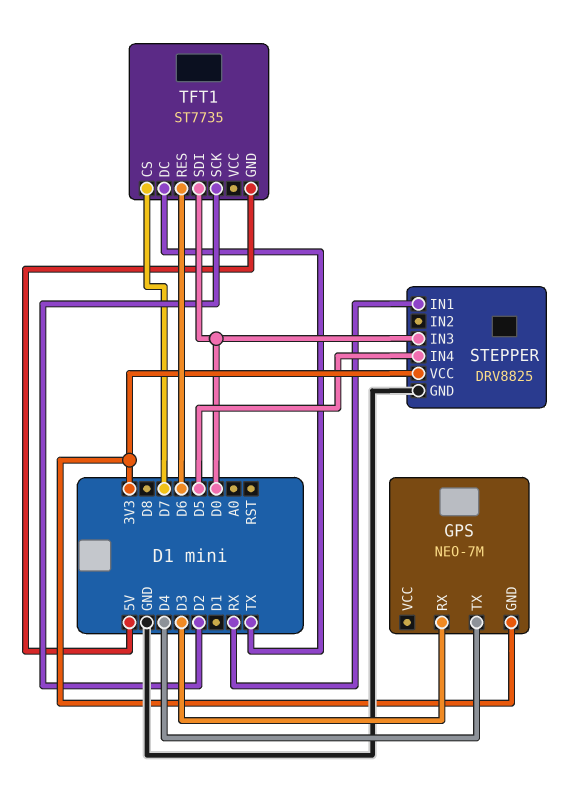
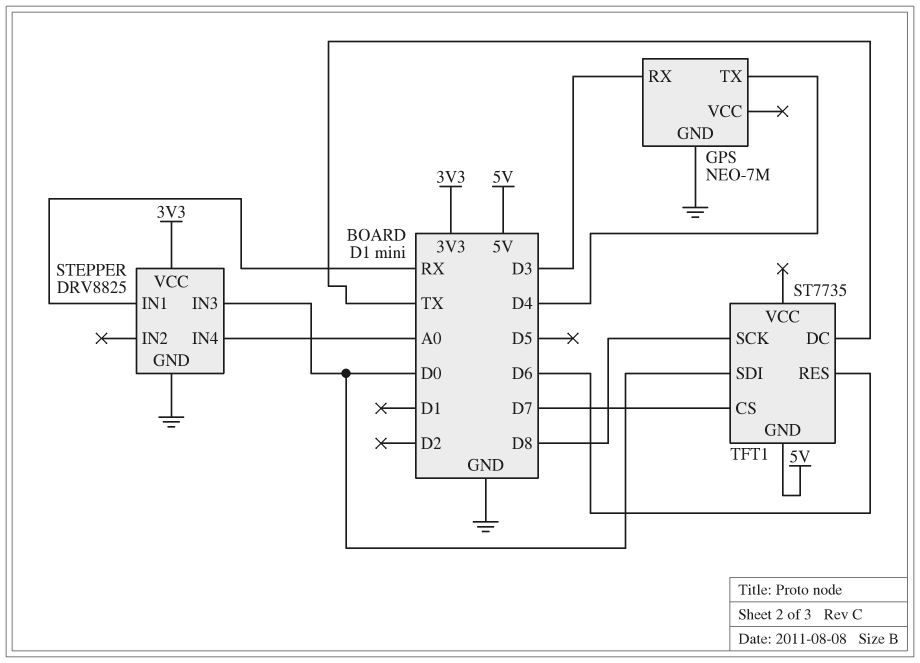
GPS pin GND: 3V3 -> GND
STEPPER pin IN4: D5 -> A0
TFT1 pin SCK: D2 -> D8

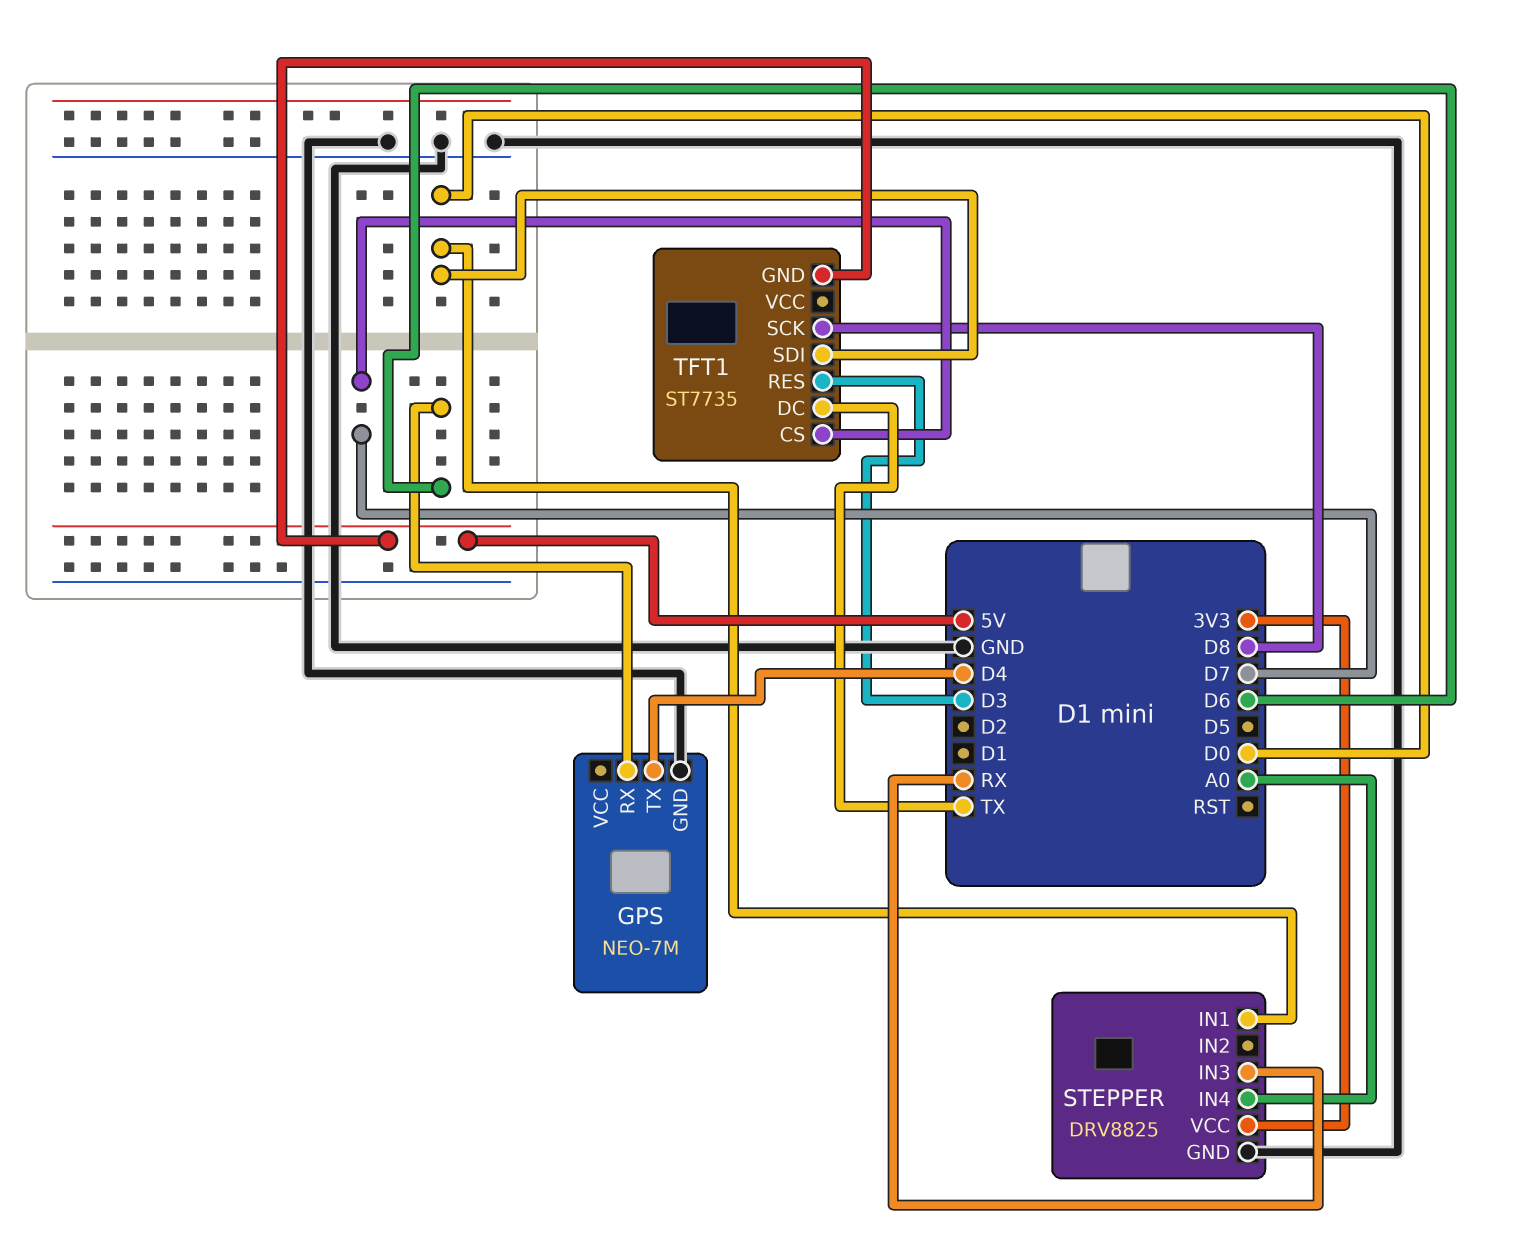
GPS pin RX: D3 -> D6
STEPPER pin IN1: RX -> D0
STEPPER pin IN3: D0 -> RX
TFT1 pin RES: D6 -> D3

